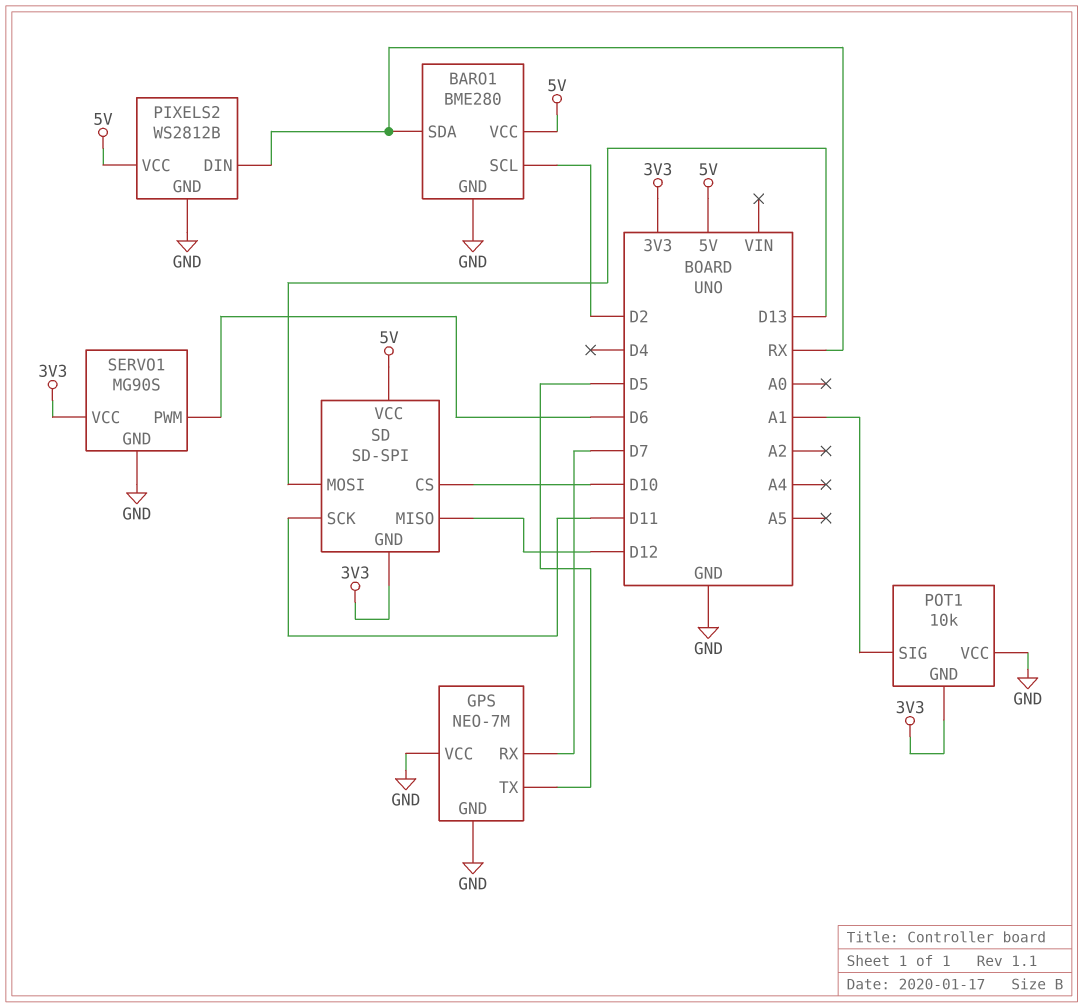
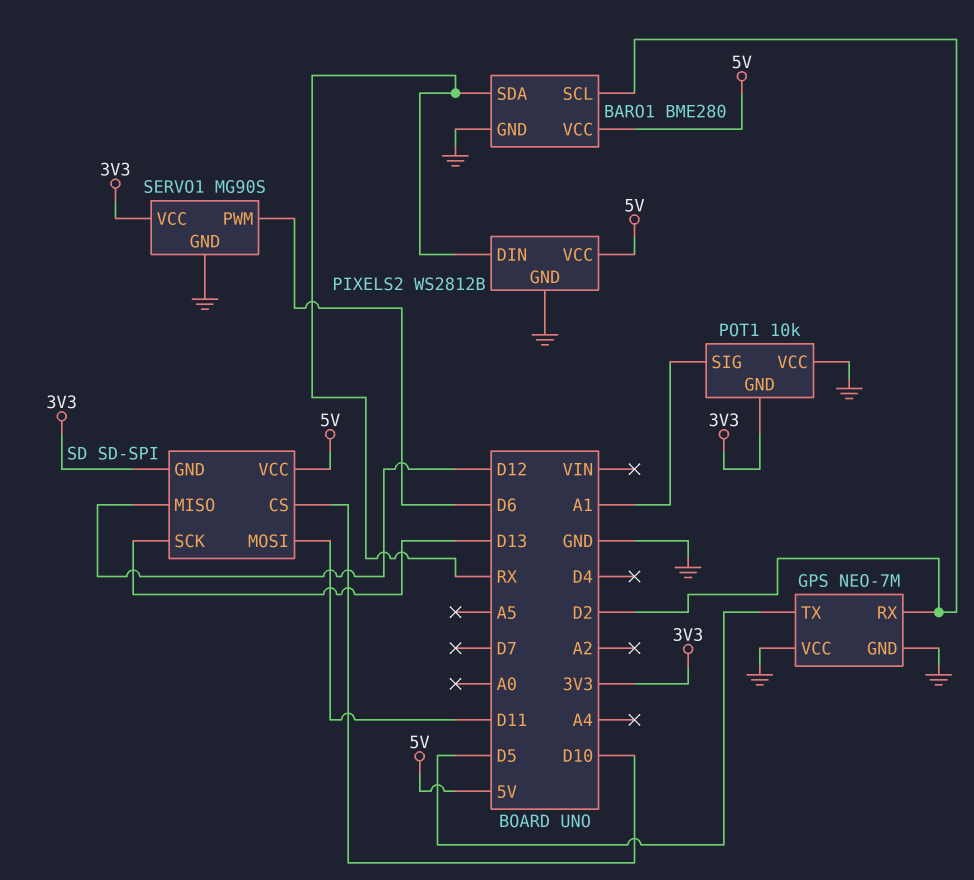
GPS pin RX: D7 -> D2
SD pin MOSI: D13 -> D11
SD pin SCK: D11 -> D13

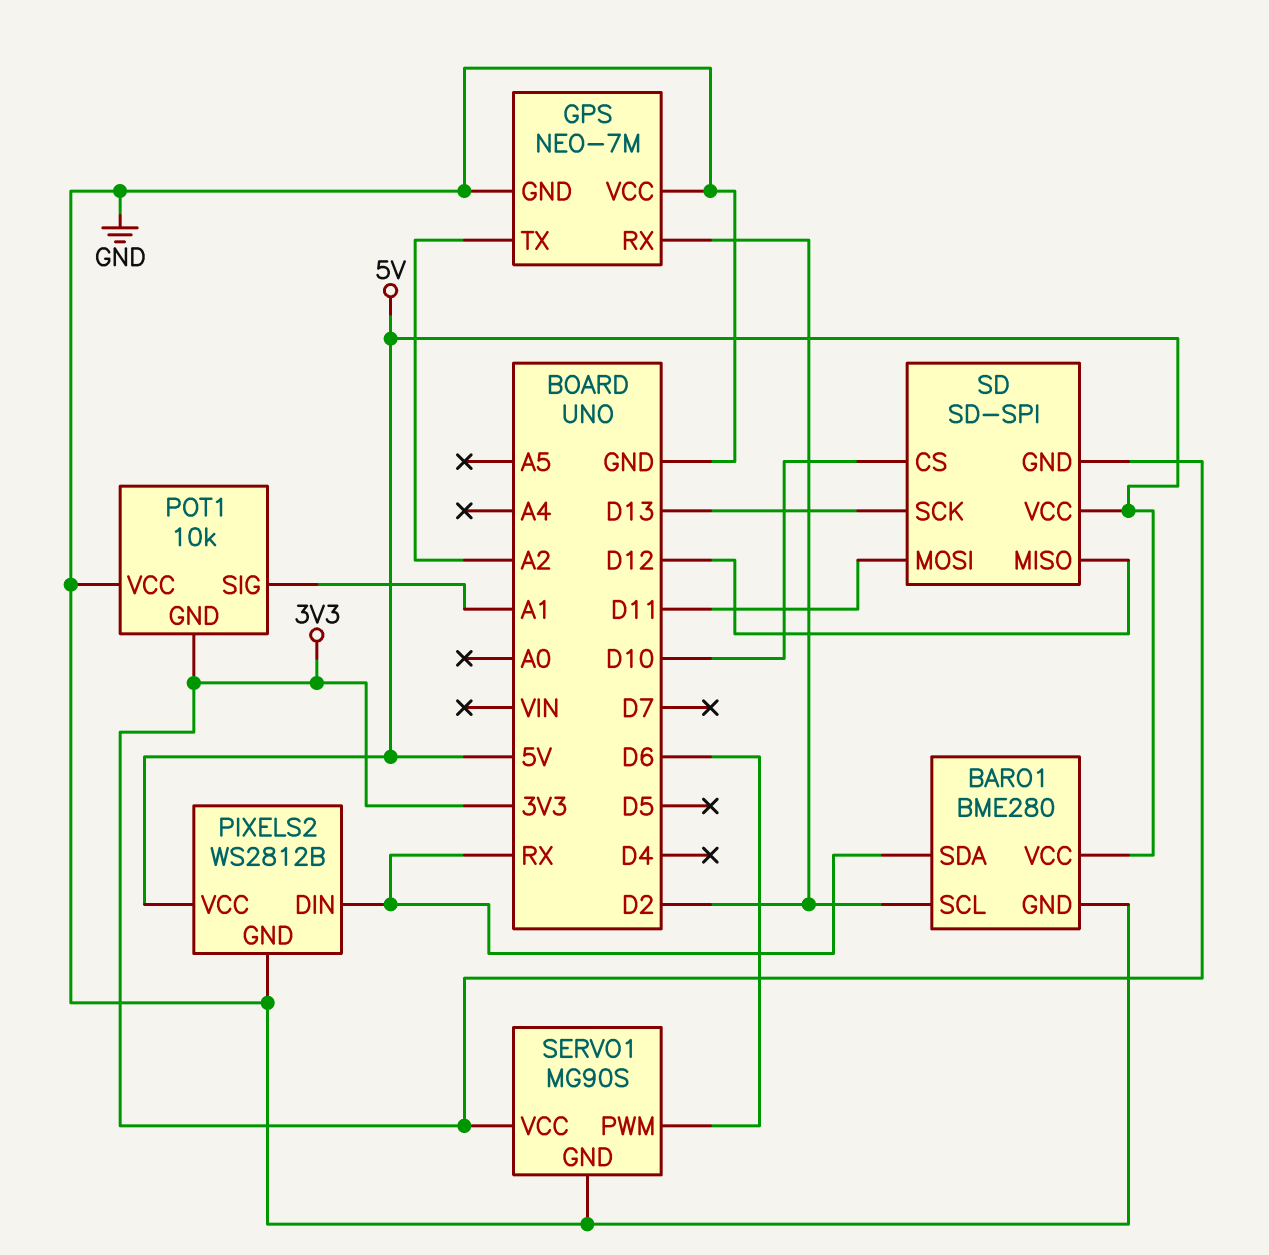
GPS pin TX: D5 -> A2

